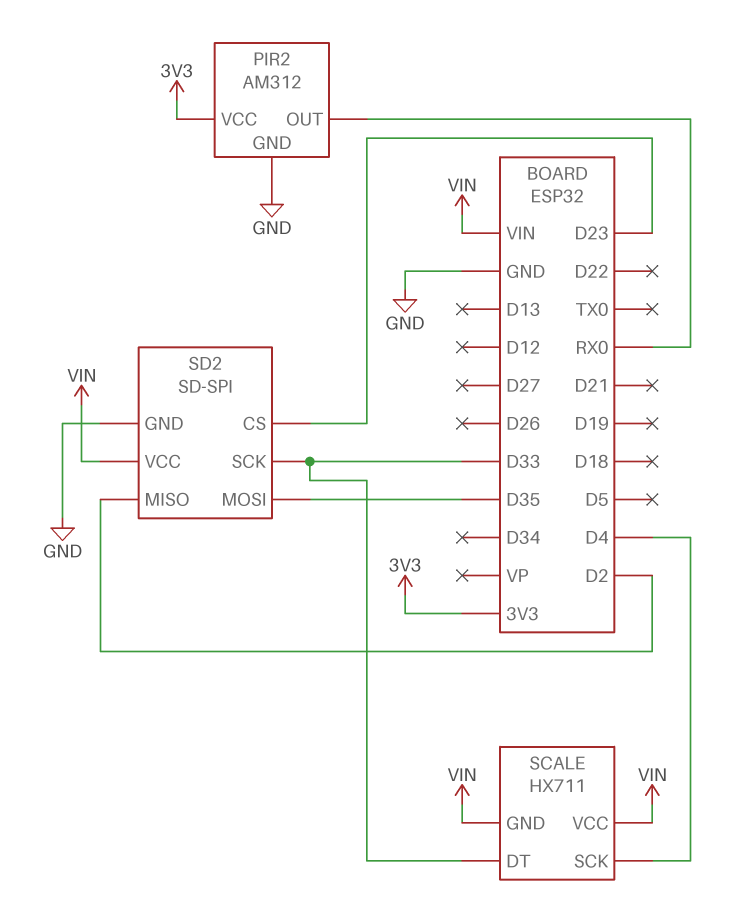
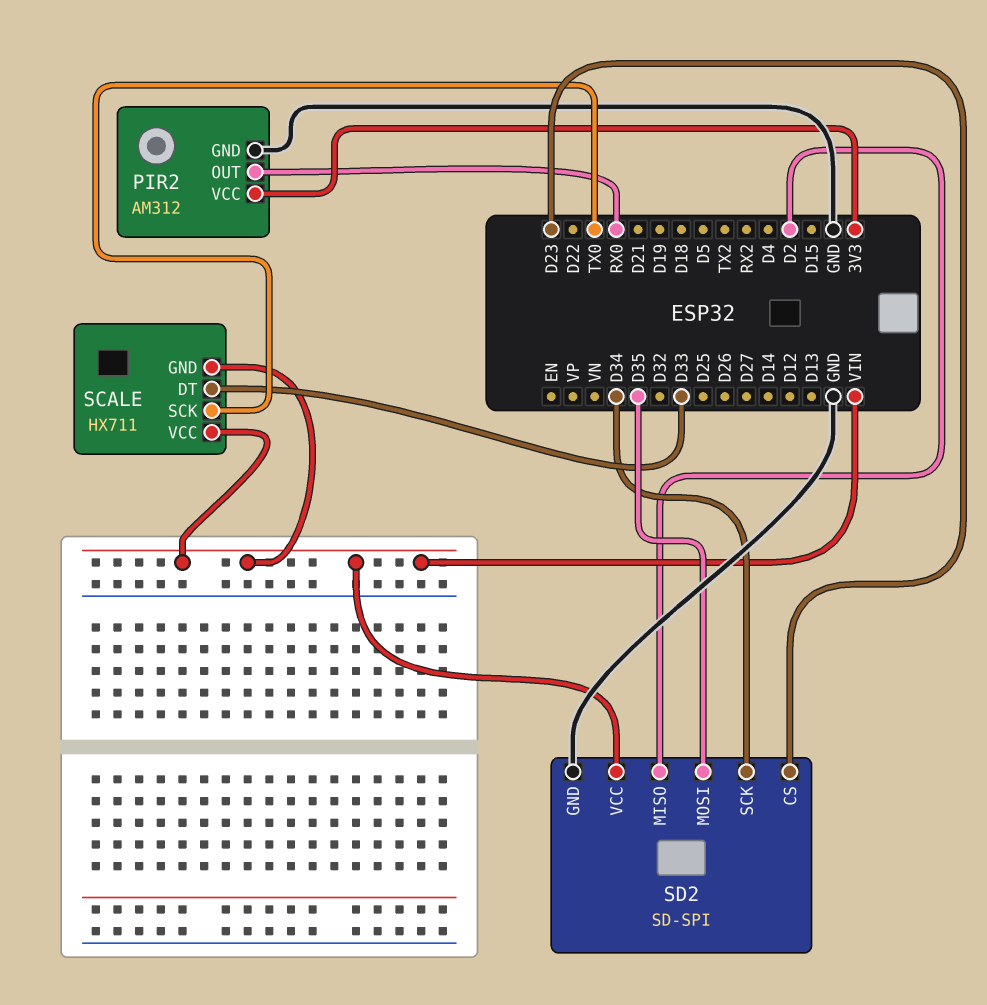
SCALE pin SCK: D4 -> TX0
SD2 pin SCK: D33 -> D34

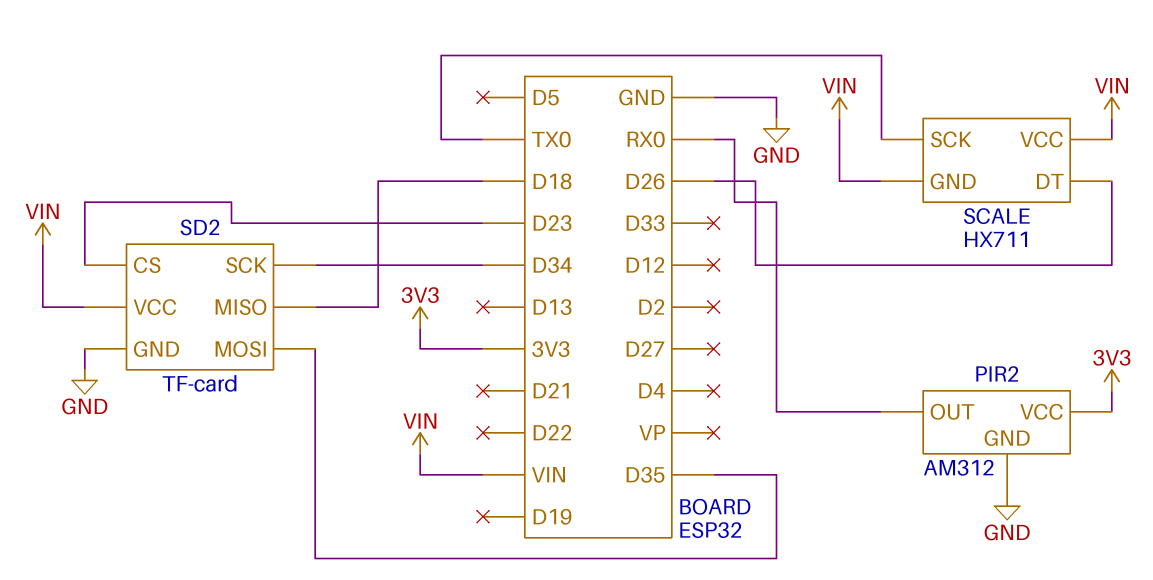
SCALE pin DT: D33 -> D26
SD2: SD-SPI -> TF-card
SD2 pin MISO: D2 -> D18

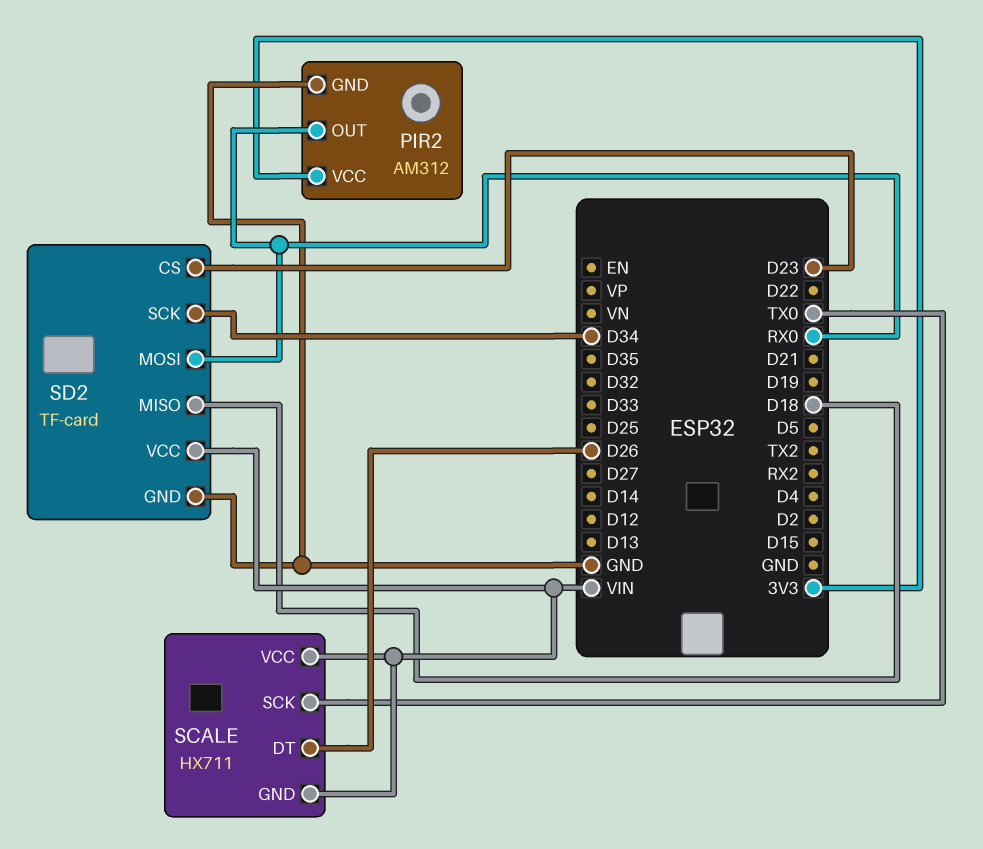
SD2 pin MOSI: D35 -> RX0

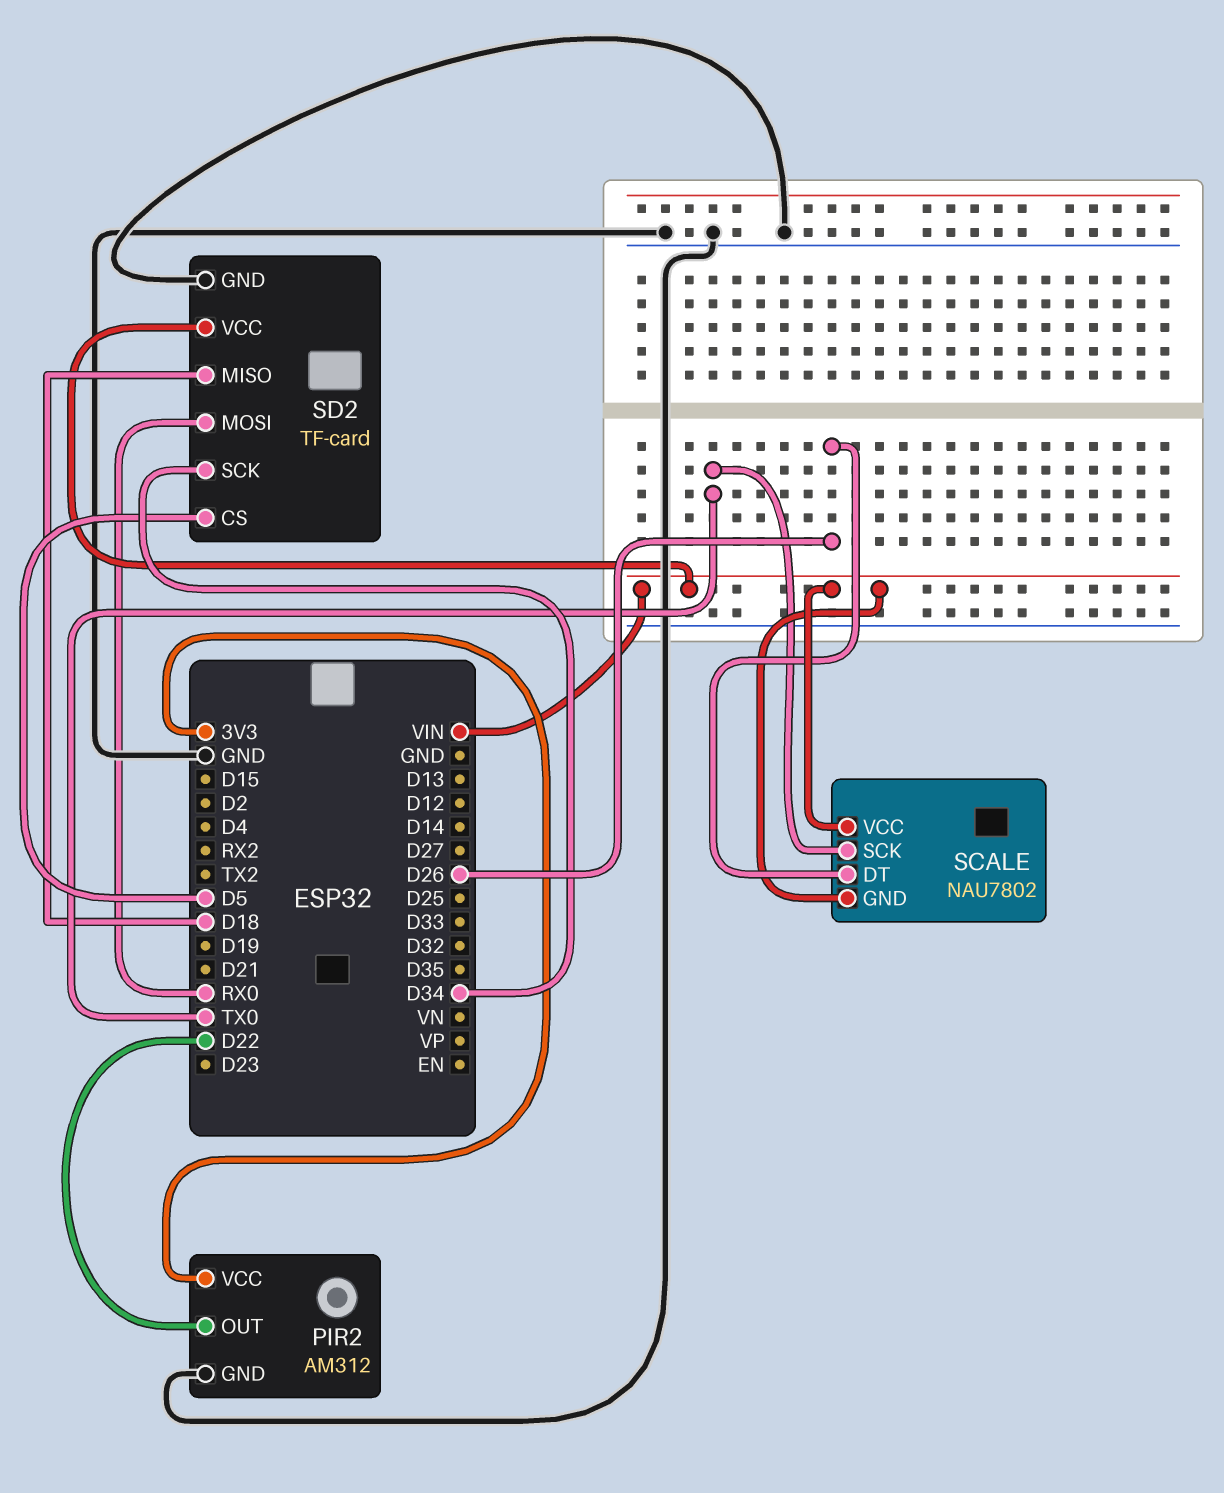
PIR2 pin OUT: RX0 -> D22
SCALE: HX711 -> NAU7802
SD2 pin CS: D23 -> D5

